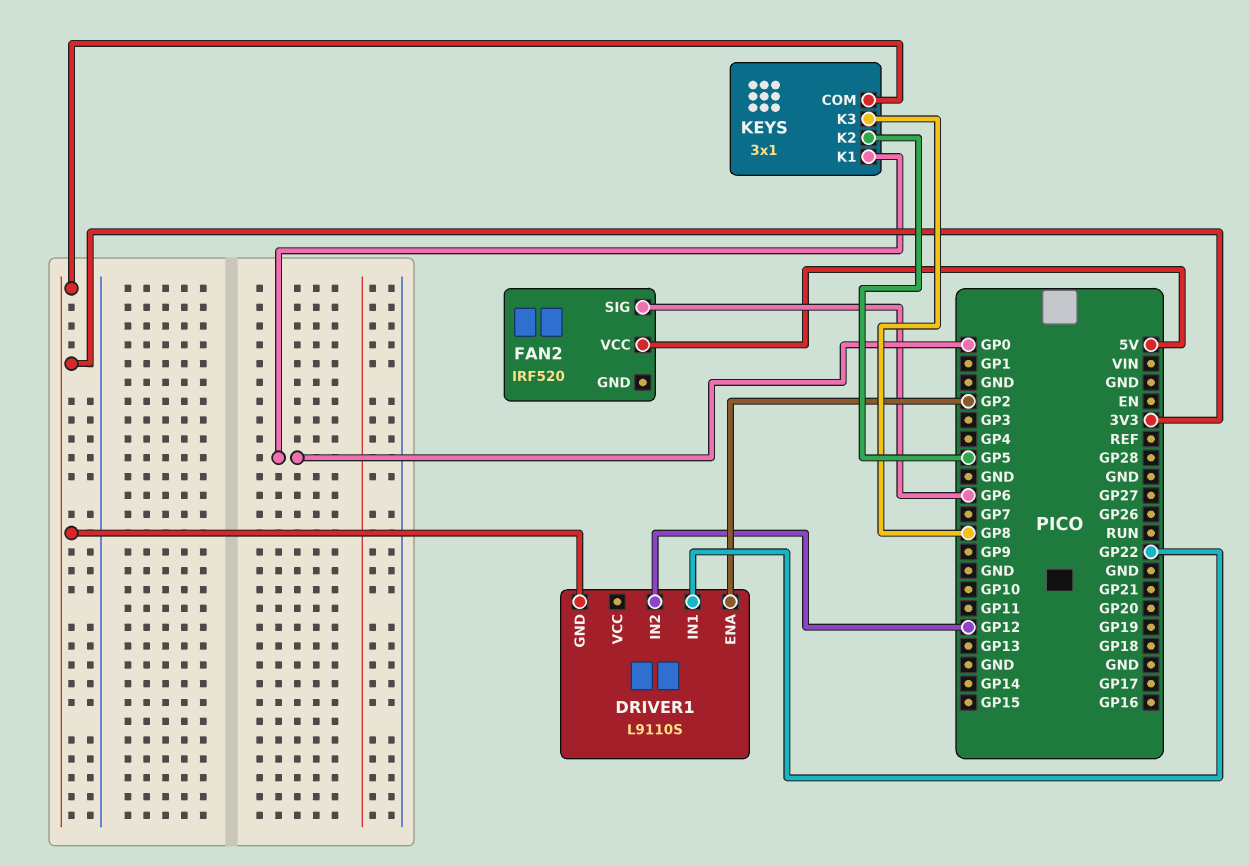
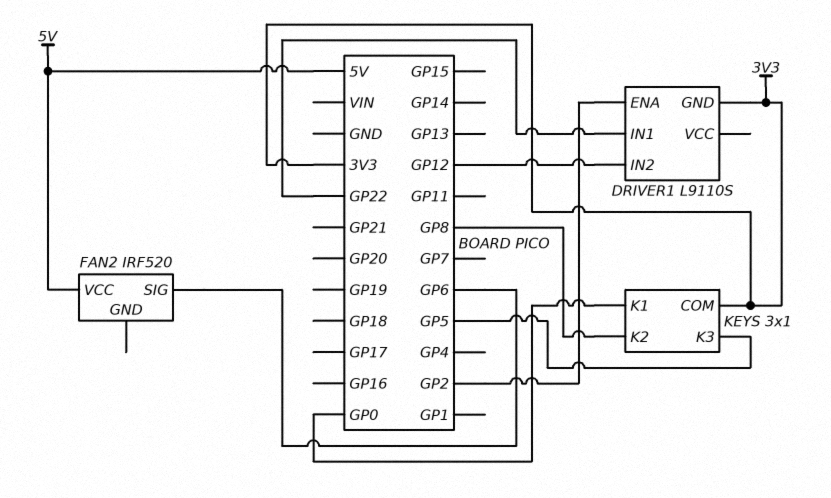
KEYS pin K2: GP5 -> GP8
KEYS pin K3: GP8 -> GP5

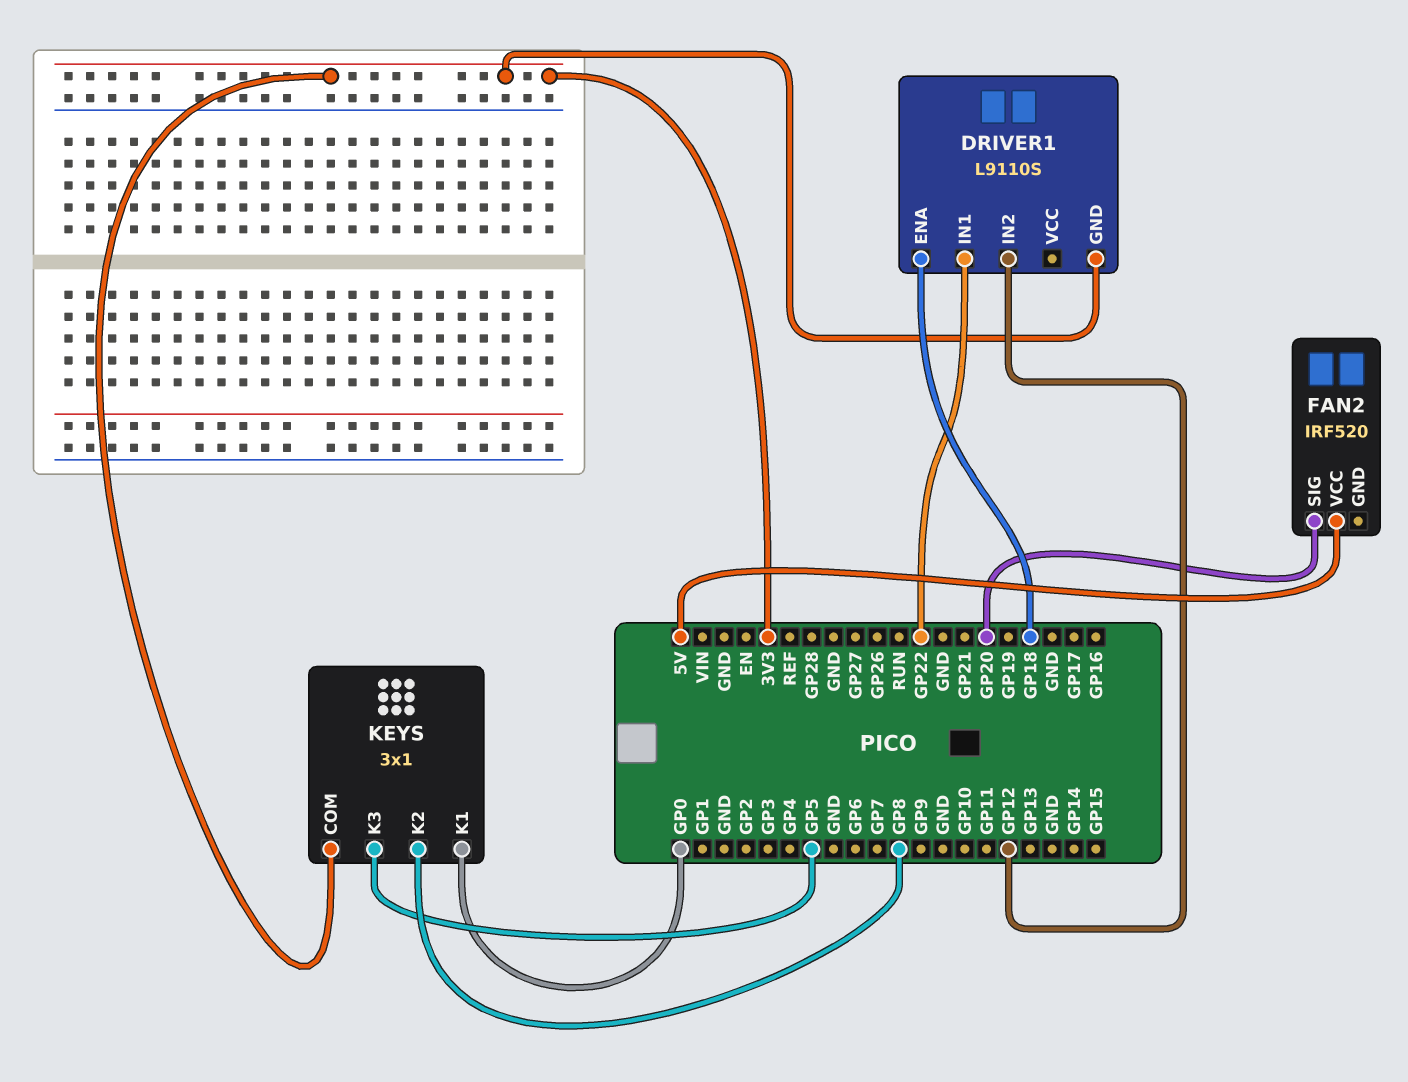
DRIVER1 pin ENA: GP2 -> GP18
FAN2 pin SIG: GP6 -> GP20

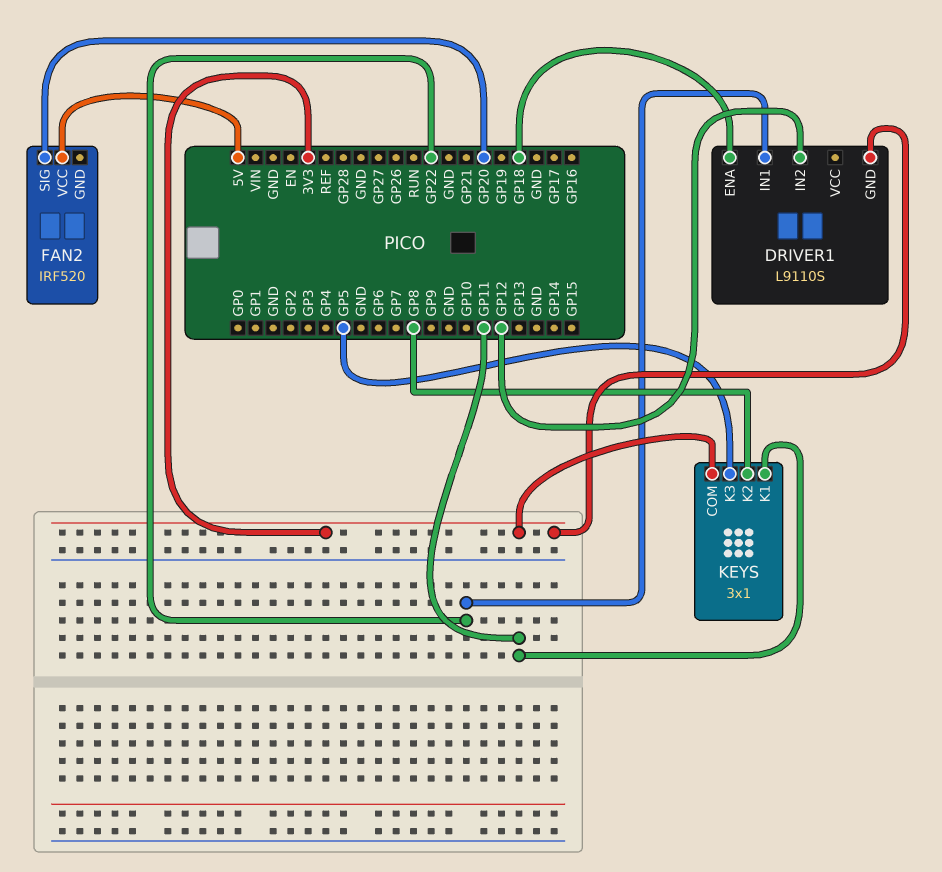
KEYS pin K1: GP0 -> GP11

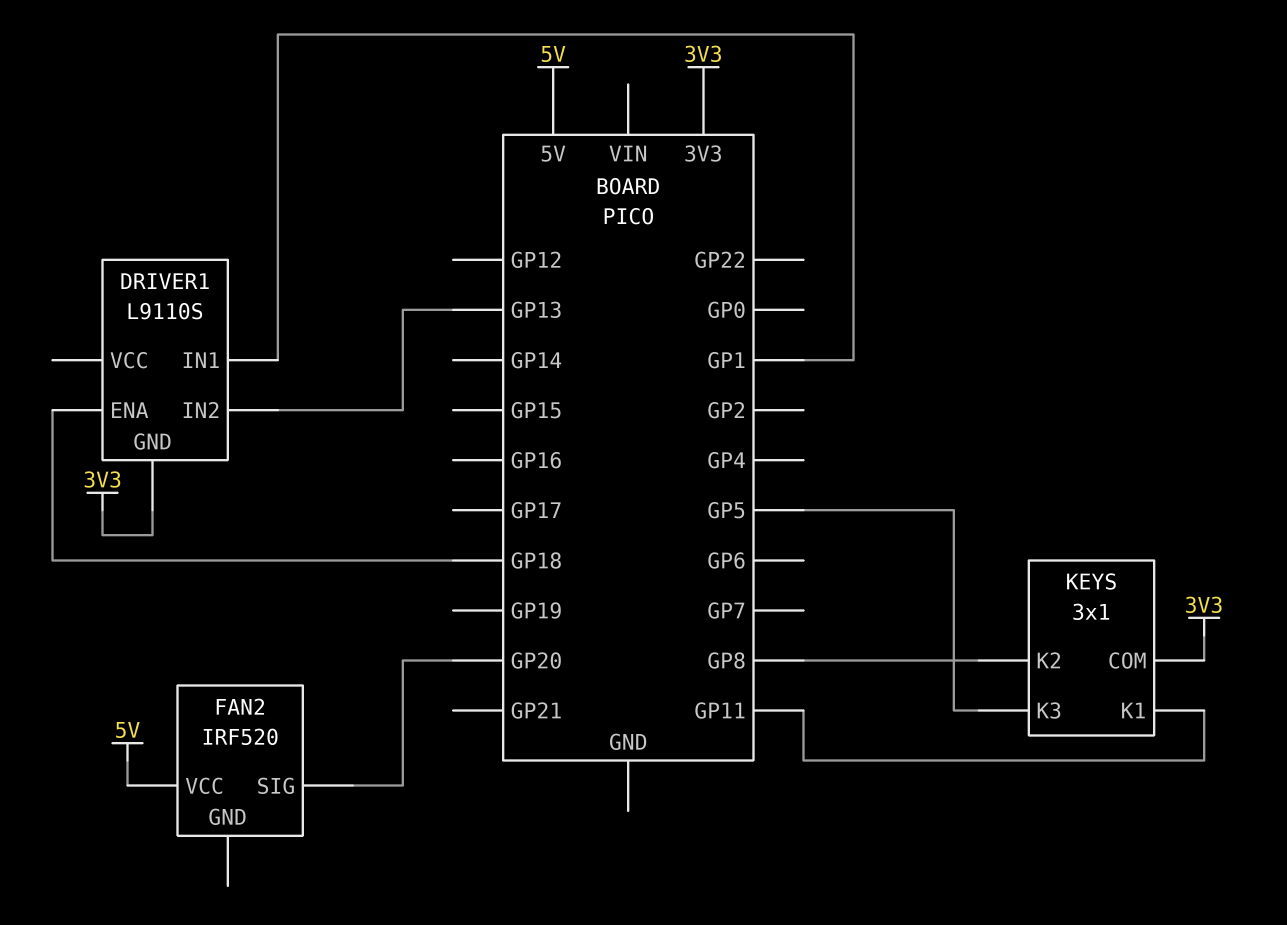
DRIVER1 pin IN1: GP22 -> GP1
DRIVER1 pin IN2: GP12 -> GP13

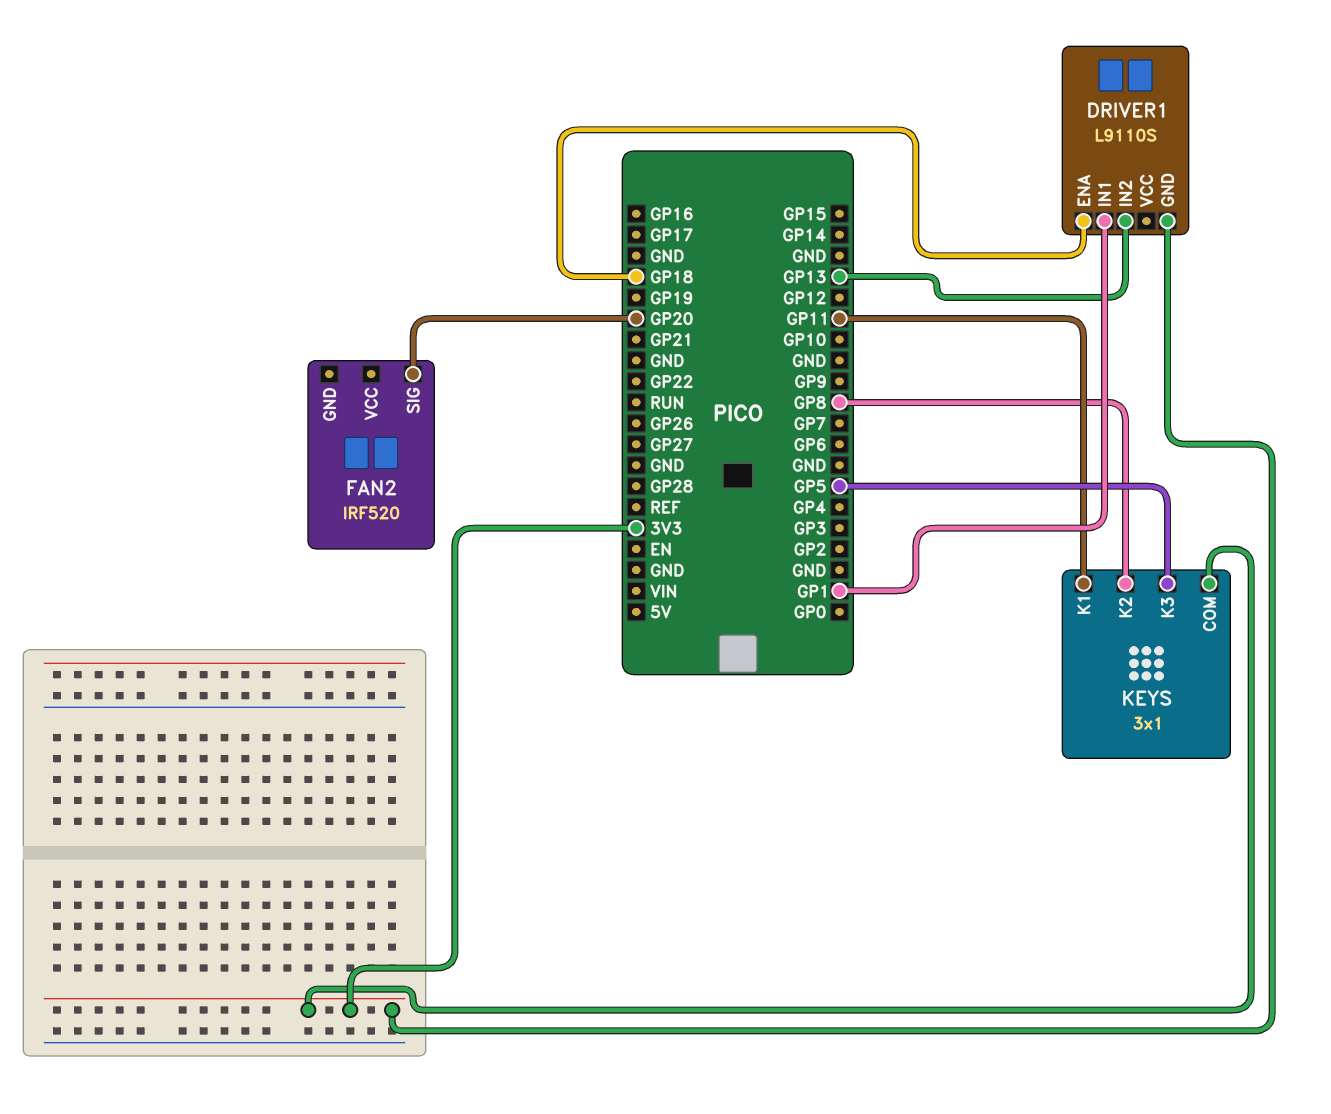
FAN2 pin VCC: 5V -> none

